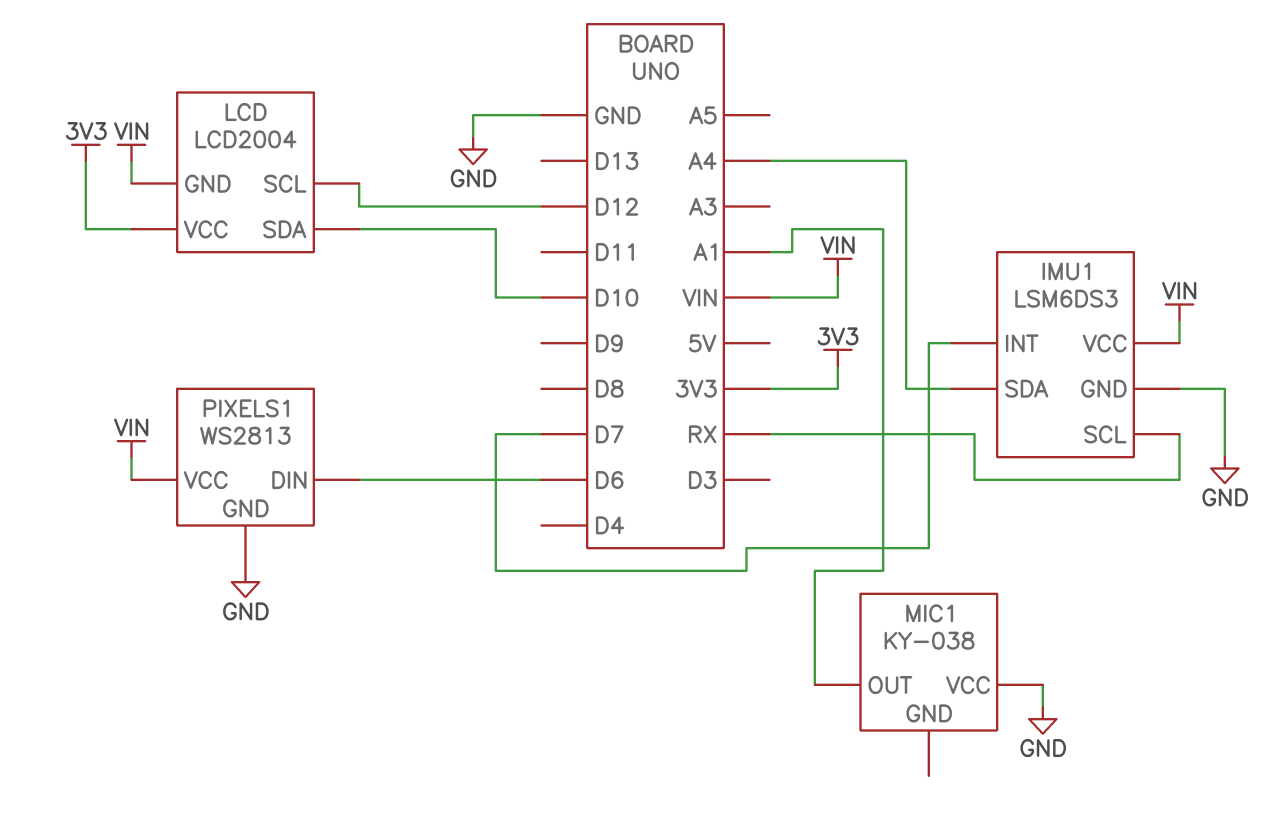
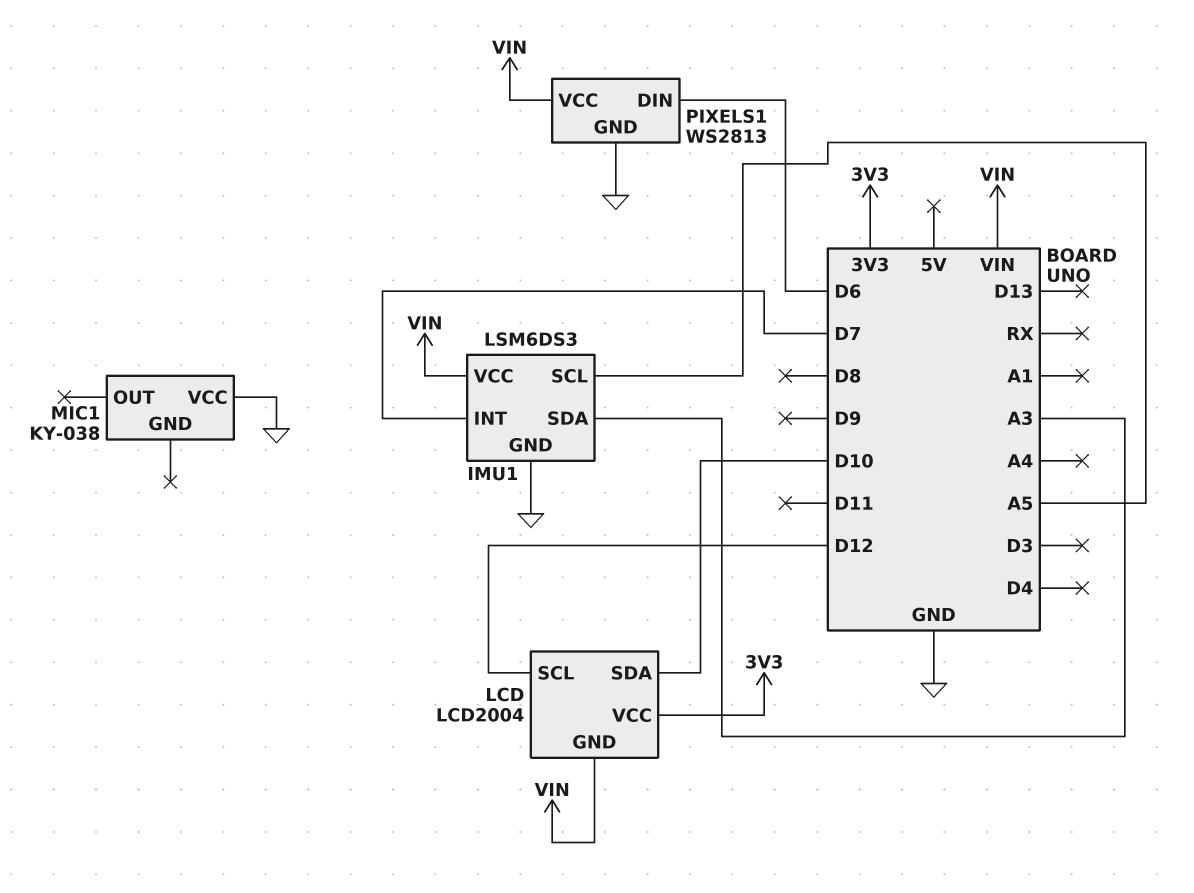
IMU1 pin SCL: RX -> A5
IMU1 pin SDA: A4 -> A3
MIC1 pin OUT: A1 -> none

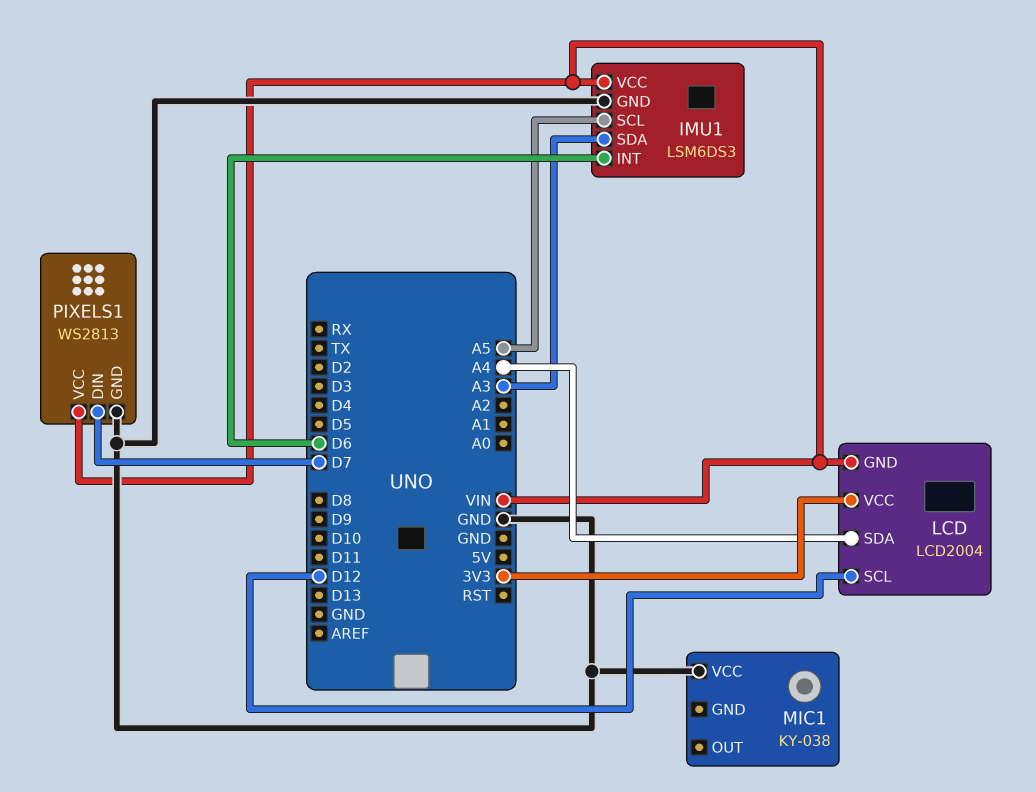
IMU1 pin INT: D7 -> D6
LCD pin SDA: D10 -> A4
PIXELS1 pin DIN: D6 -> D7

